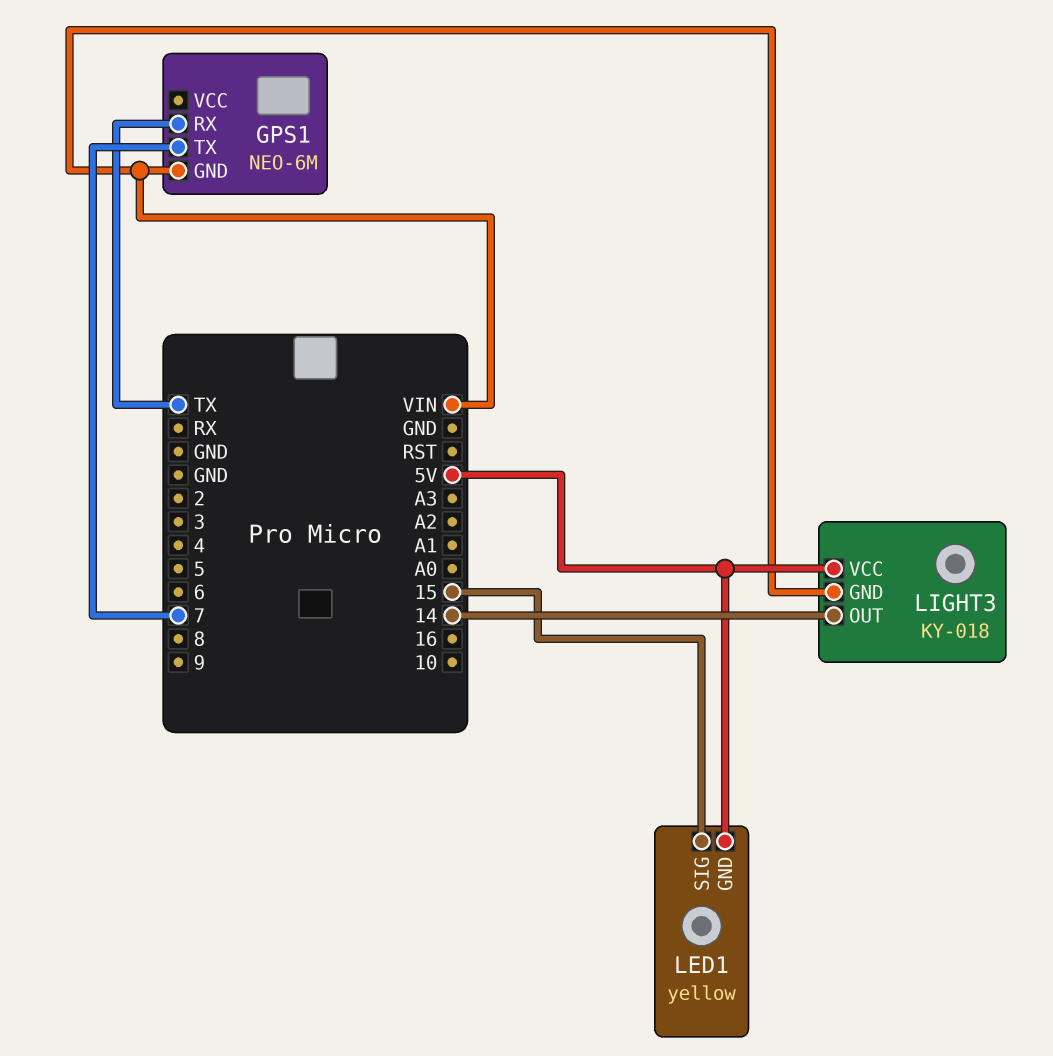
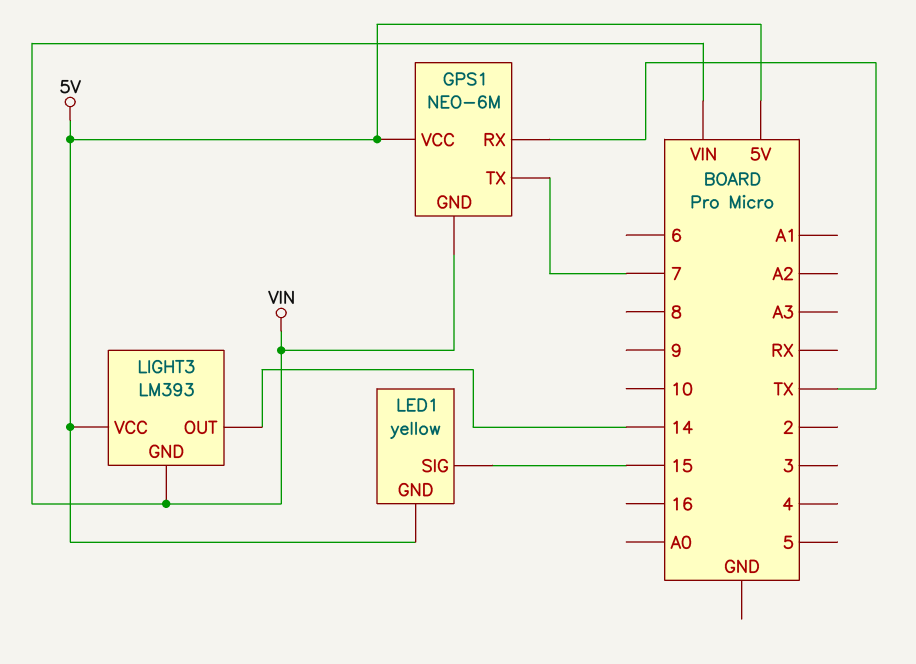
GPS1 pin VCC: none -> 5V
LIGHT3: KY-018 -> LM393

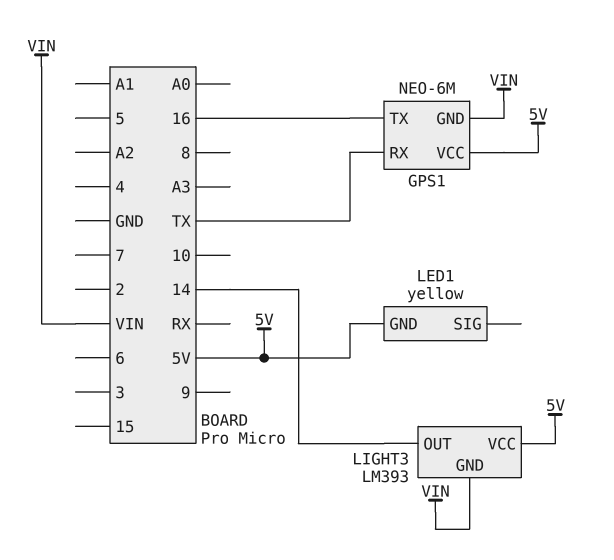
GPS1 pin TX: 7 -> 16
LED1 pin SIG: 15 -> none

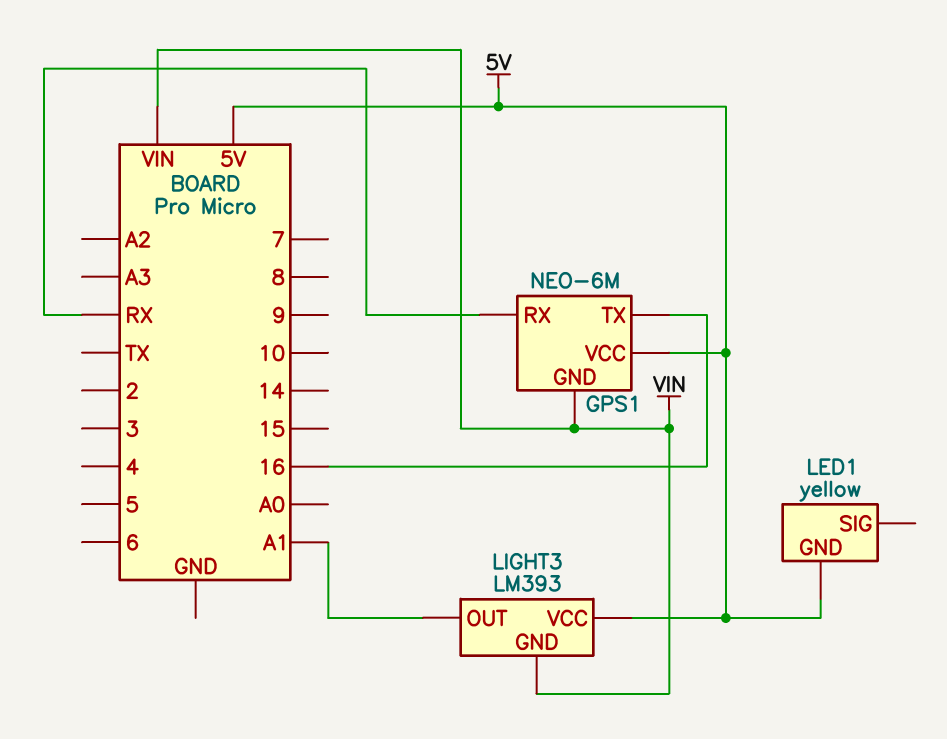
GPS1 pin RX: TX -> RX
LIGHT3 pin OUT: 14 -> A1

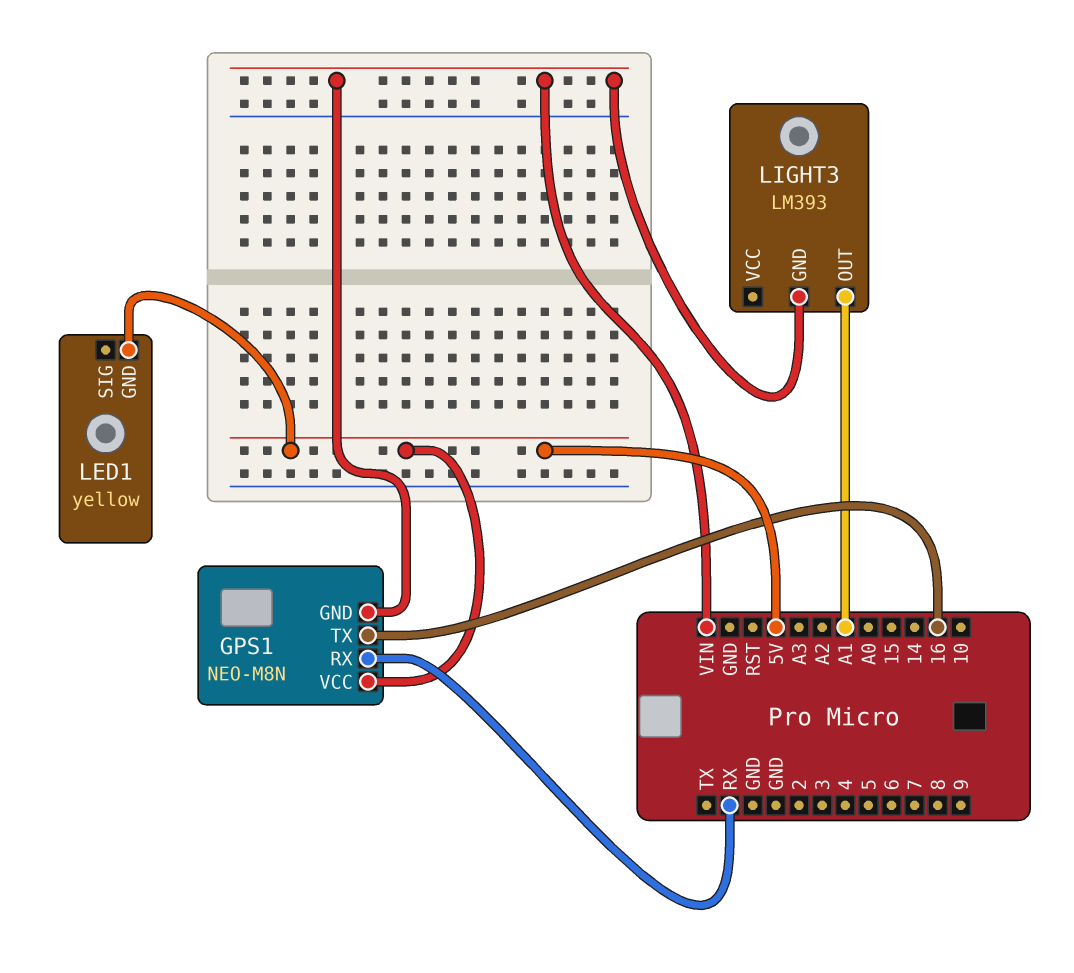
GPS1: NEO-6M -> NEO-M8N
LIGHT3 pin VCC: 5V -> none

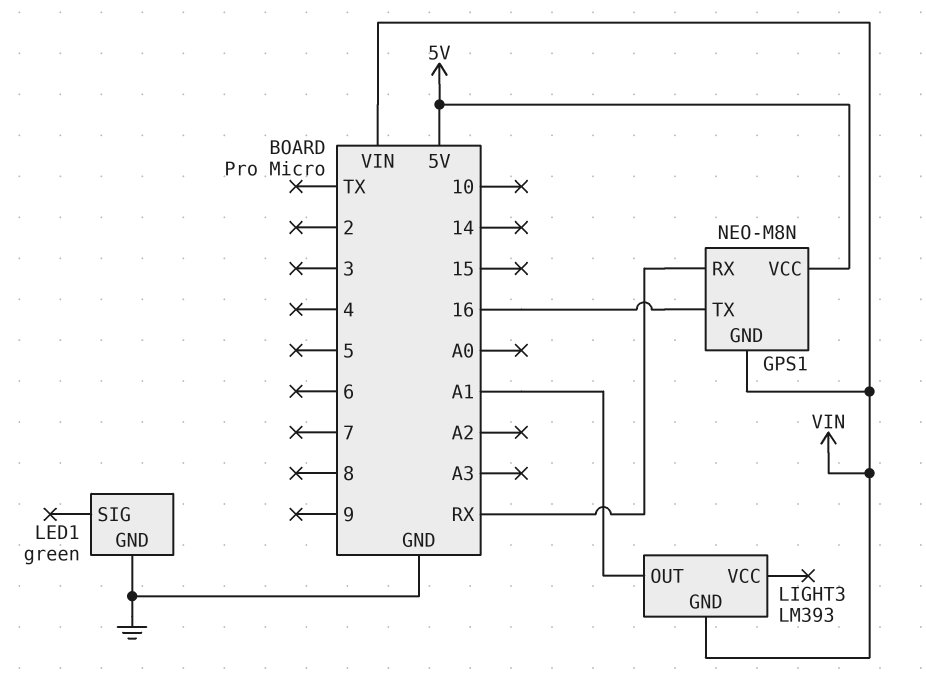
LED1: yellow -> green
LED1 pin GND: 5V -> GND

